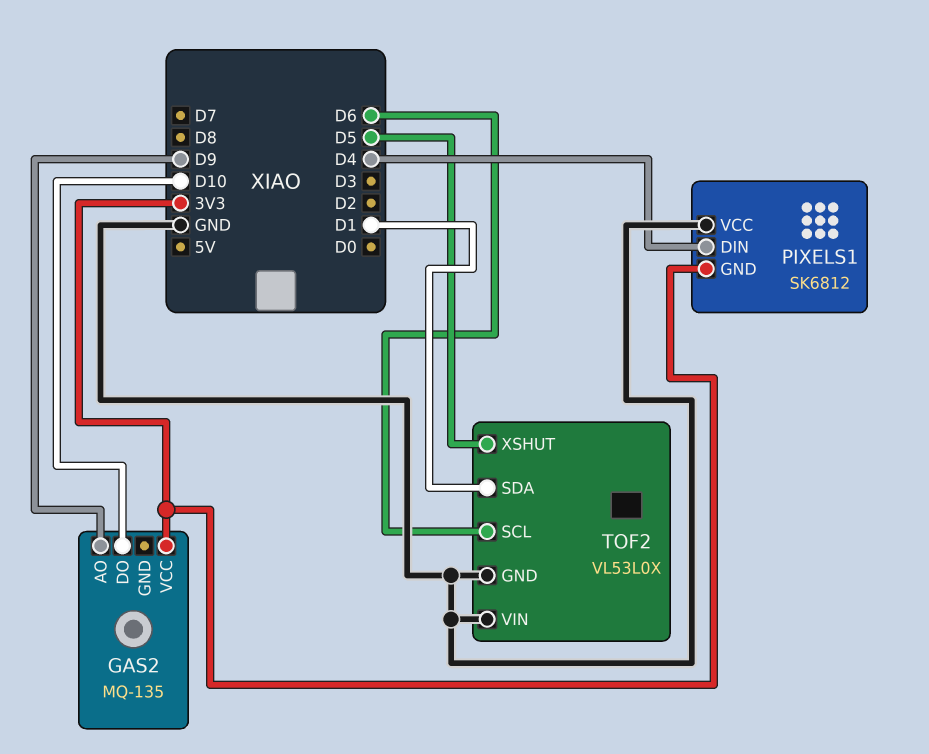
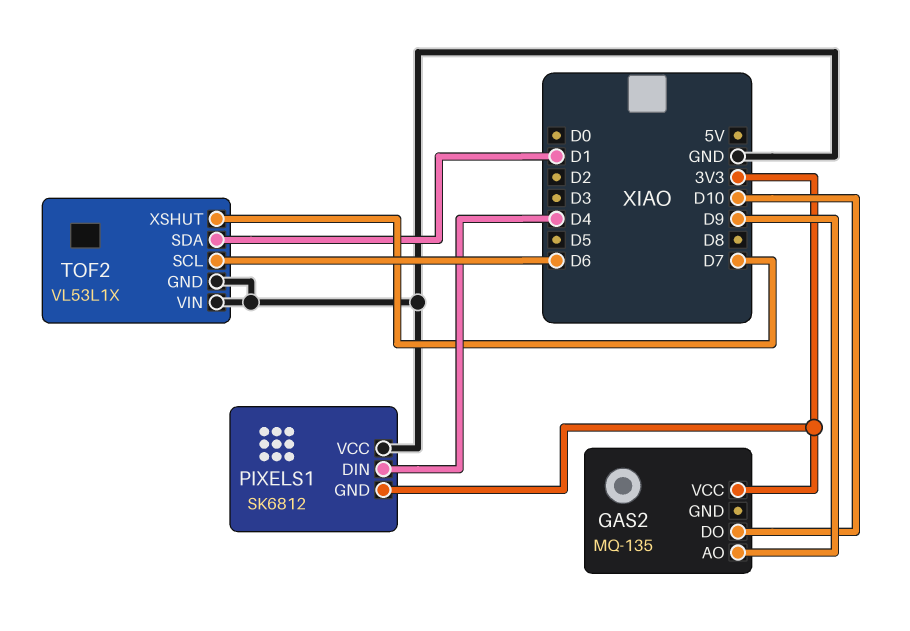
TOF2: VL53L0X -> VL53L1X
TOF2 pin XSHUT: D5 -> D7

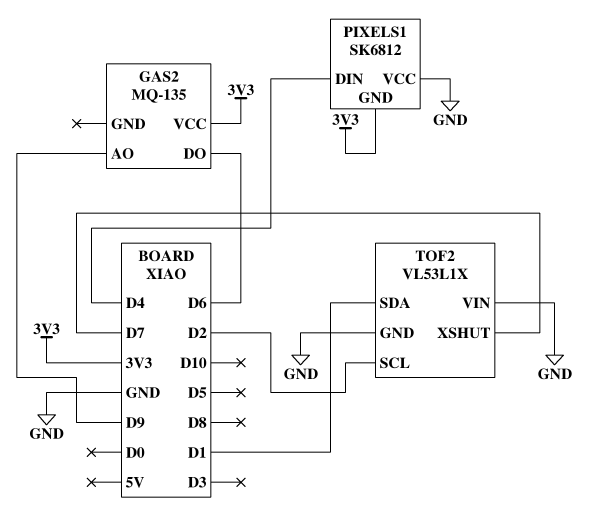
GAS2 pin DO: D10 -> D6
TOF2 pin SCL: D6 -> D2

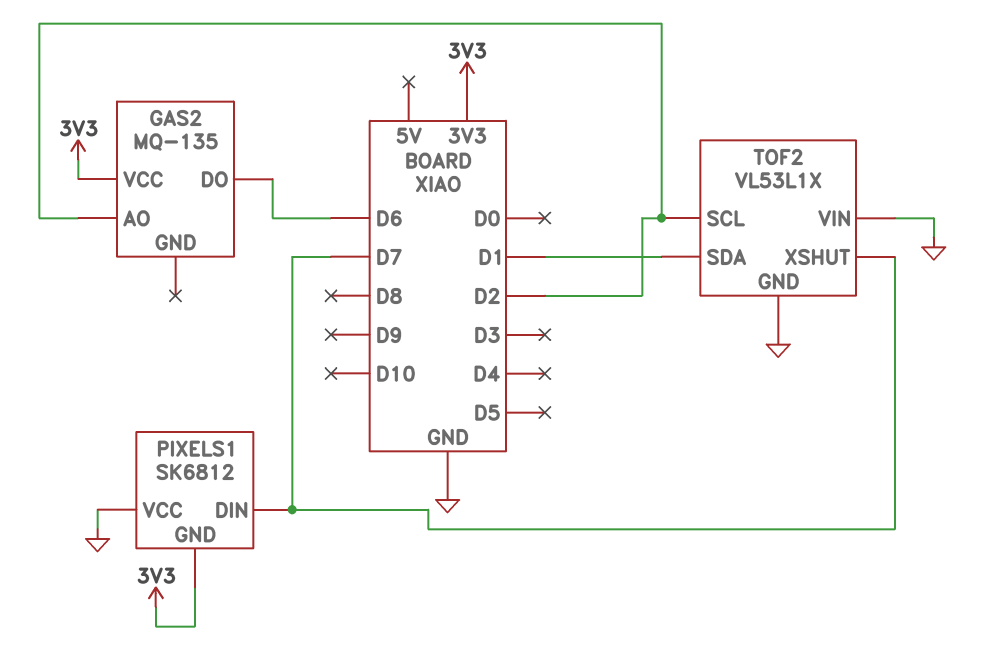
GAS2 pin AO: D9 -> D2
PIXELS1 pin DIN: D4 -> D7

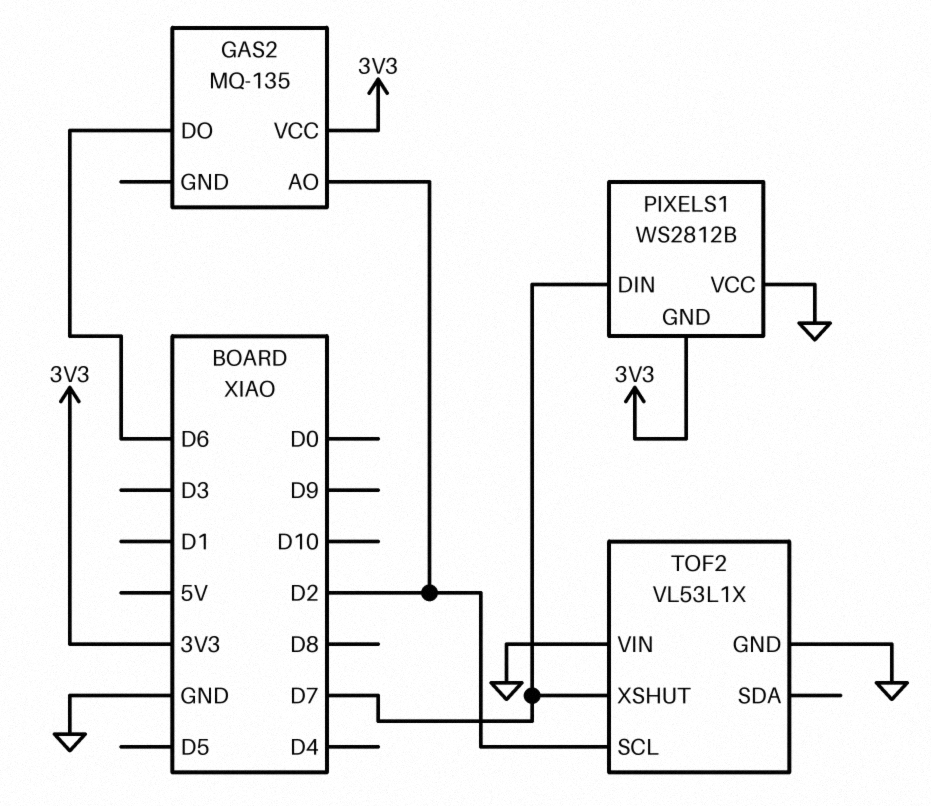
PIXELS1: SK6812 -> WS2812B
TOF2 pin SDA: D1 -> none

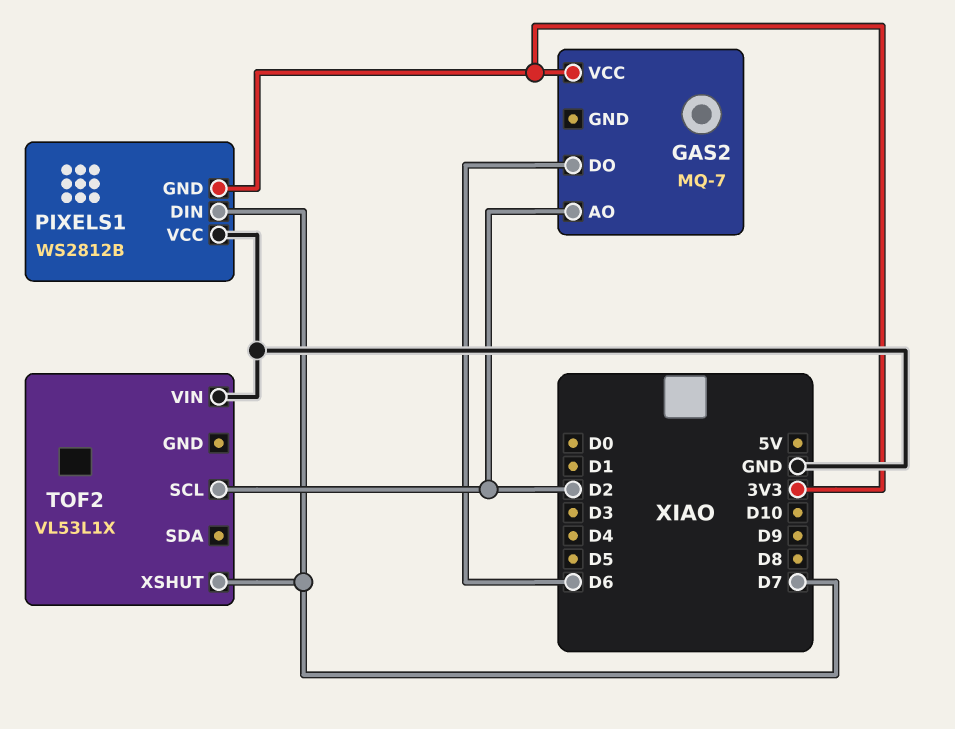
GAS2: MQ-135 -> MQ-7
TOF2 pin GND: GND -> none

